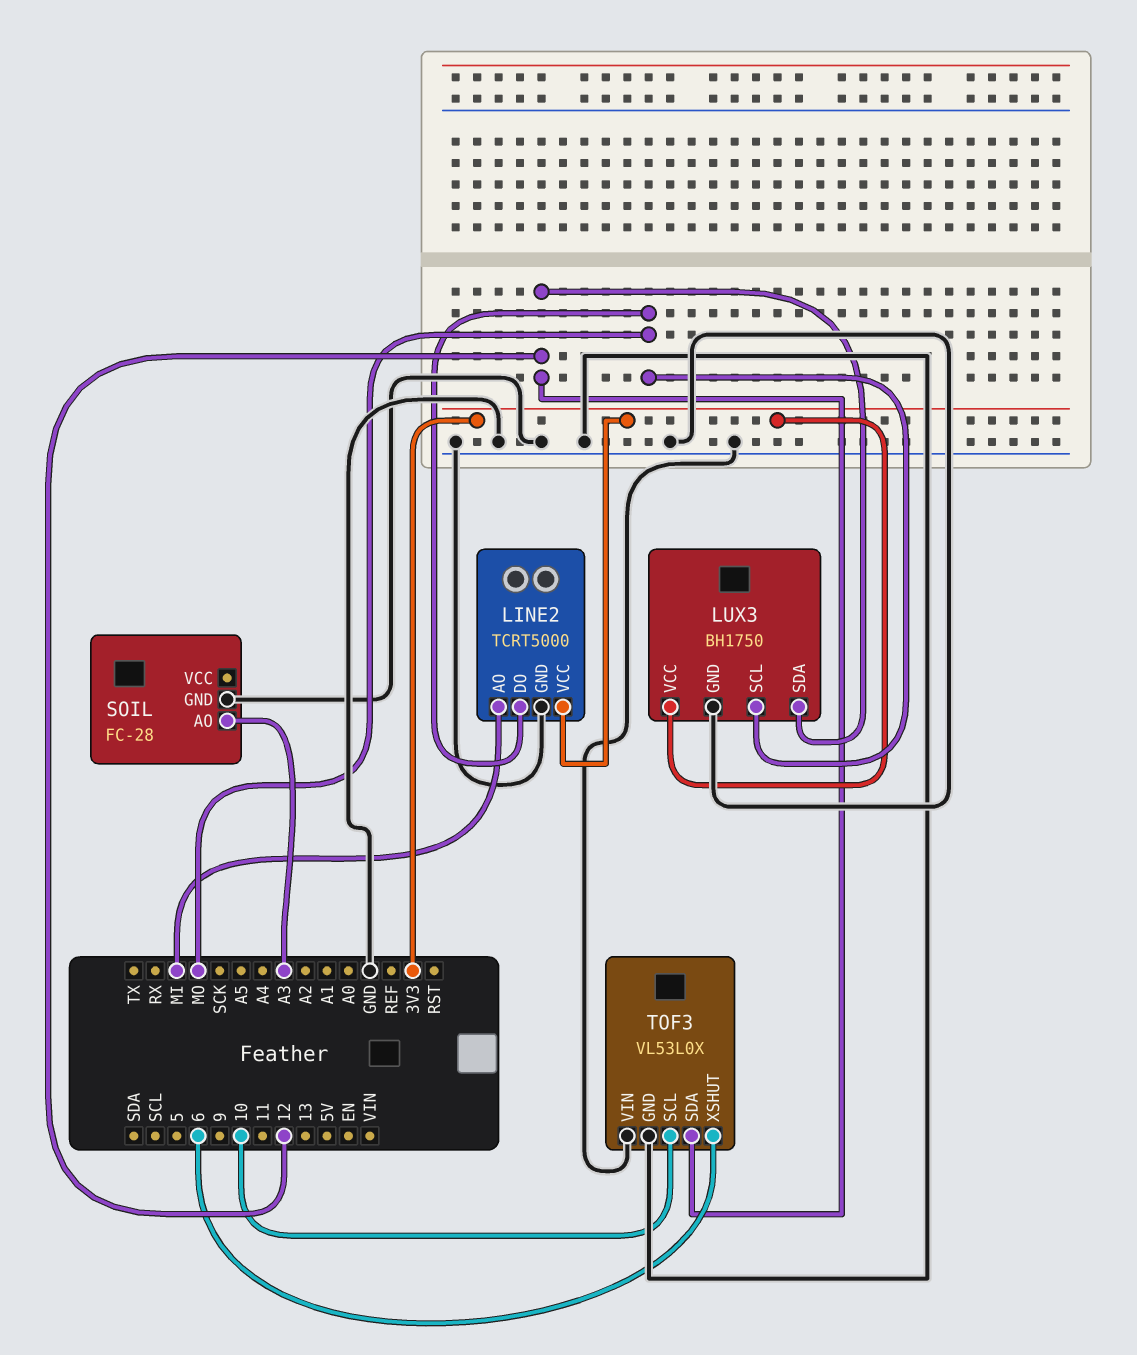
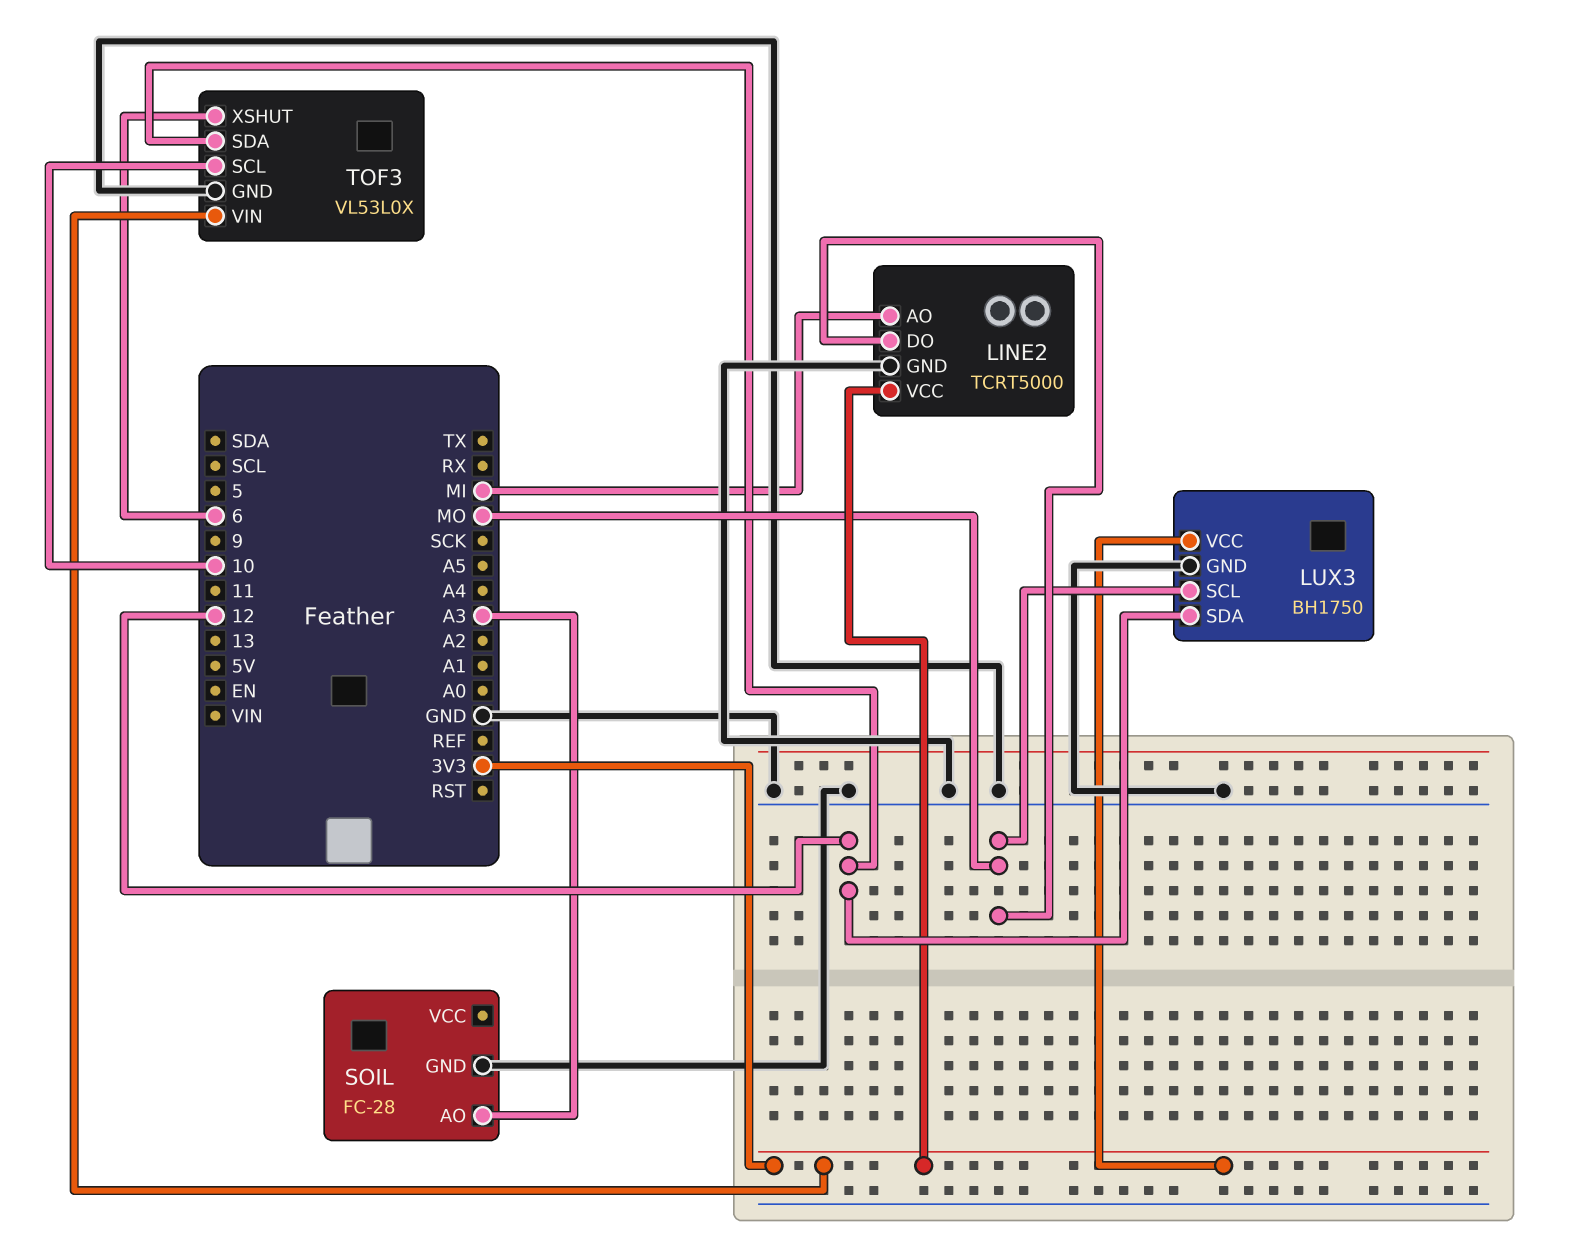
TOF3 pin VIN: GND -> 3V3

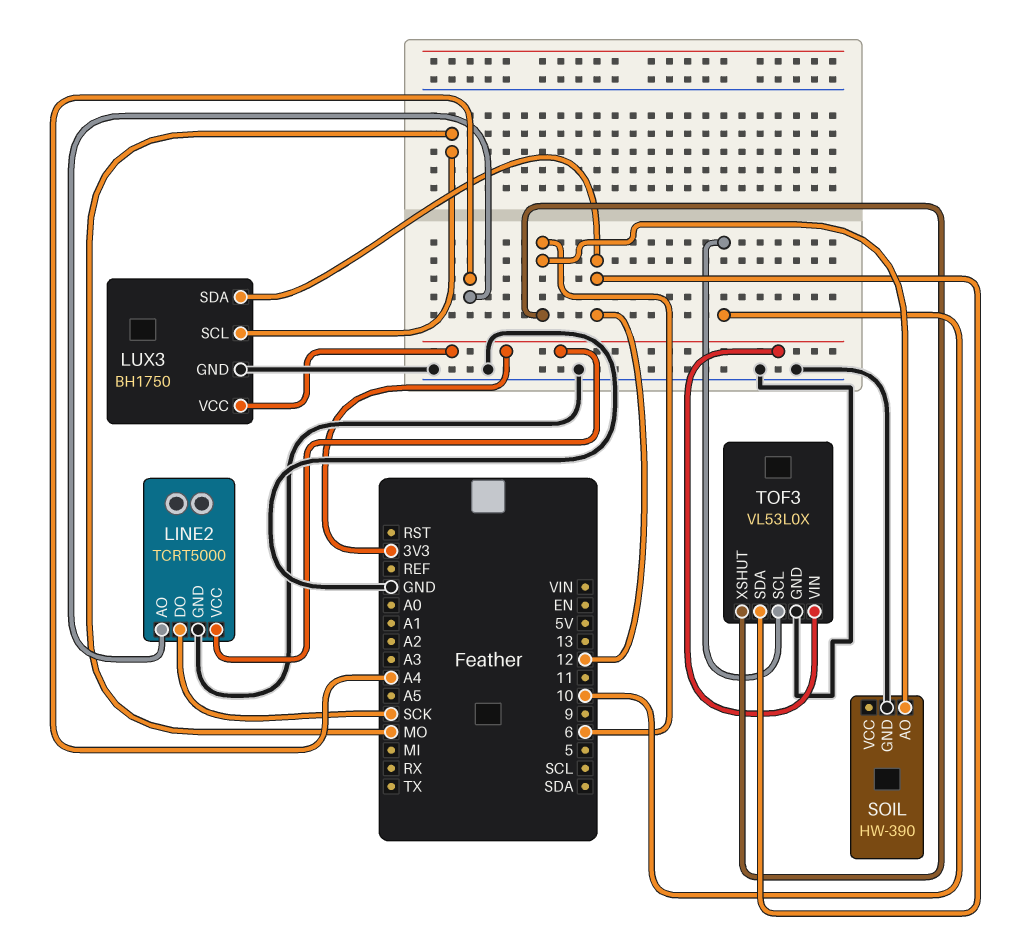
LINE2 pin AO: MI -> A4
LINE2 pin DO: MO -> SCK
SOIL: FC-28 -> HW-390
SOIL pin AO: A3 -> 6

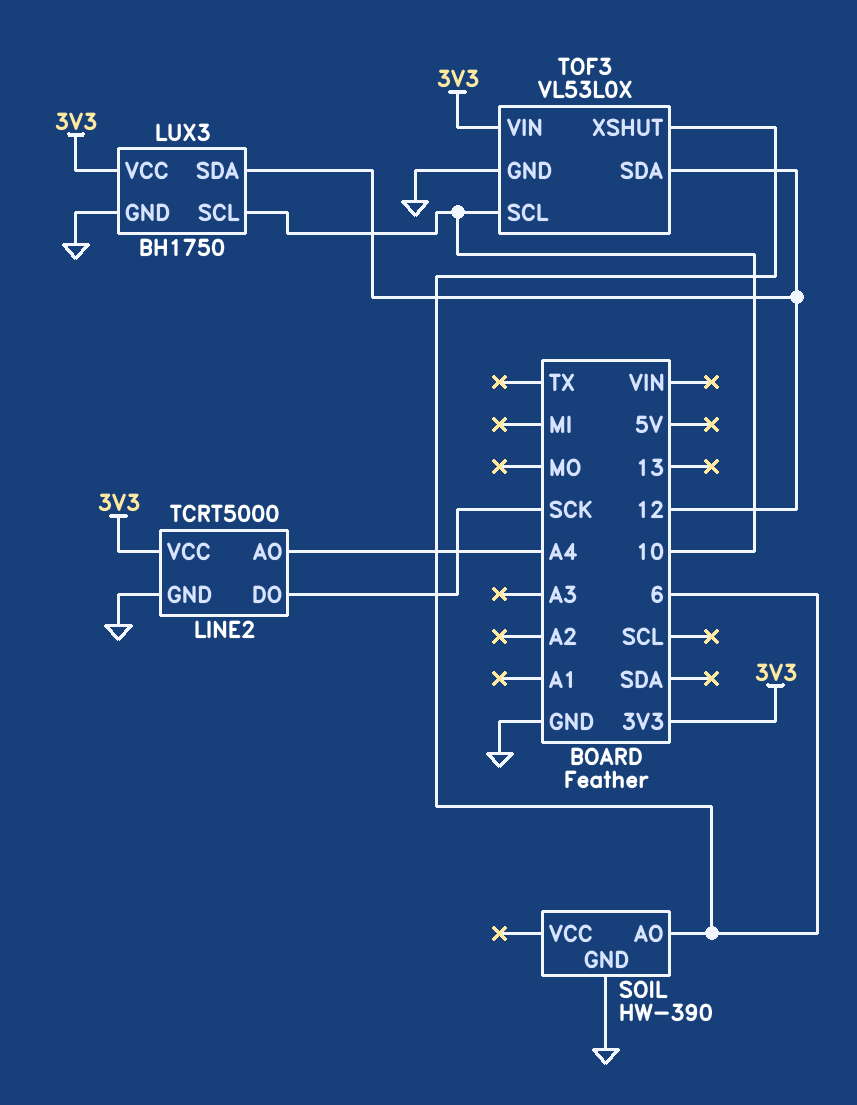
LUX3 pin SCL: MO -> 10

